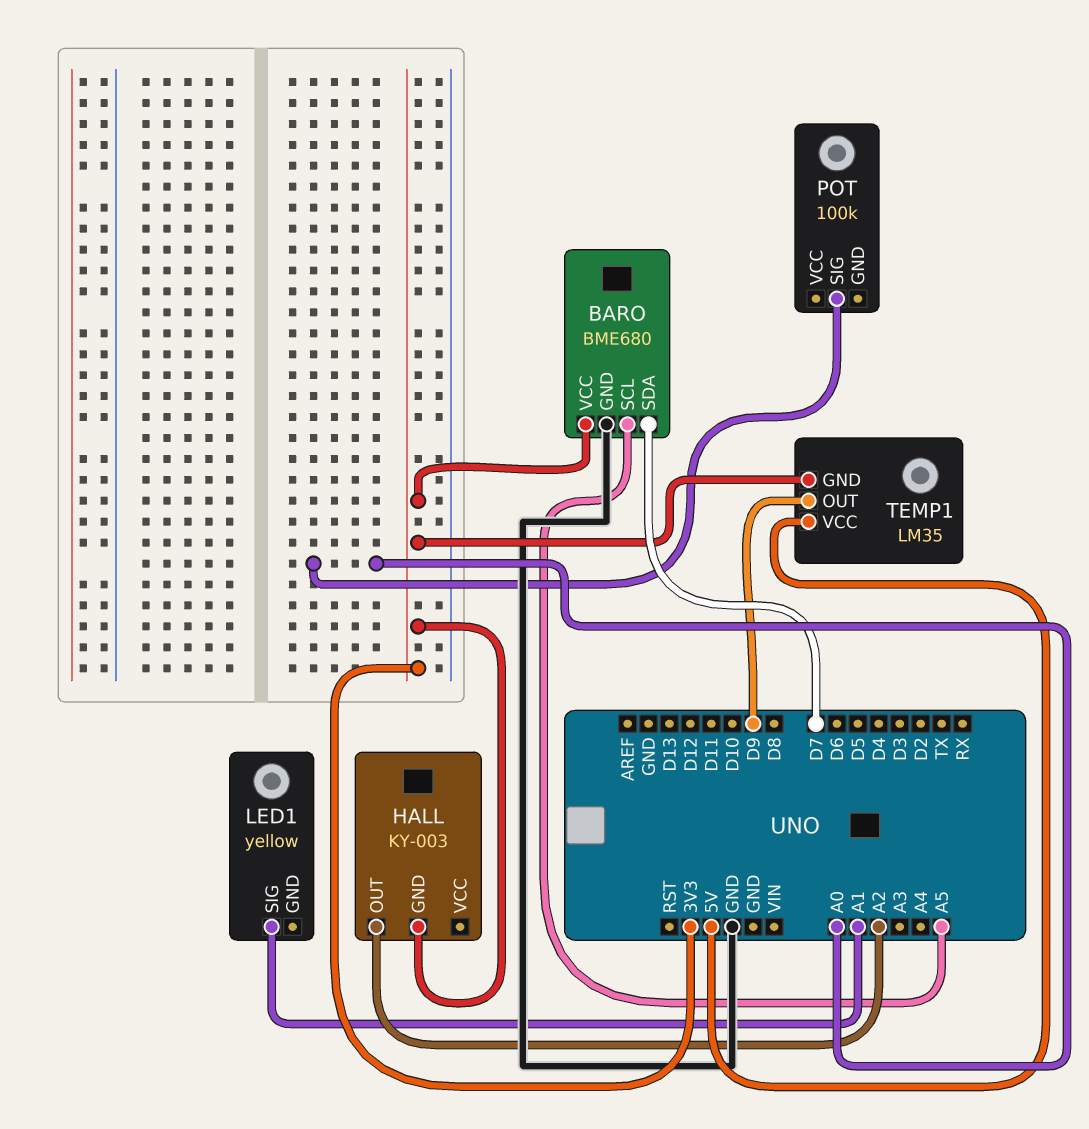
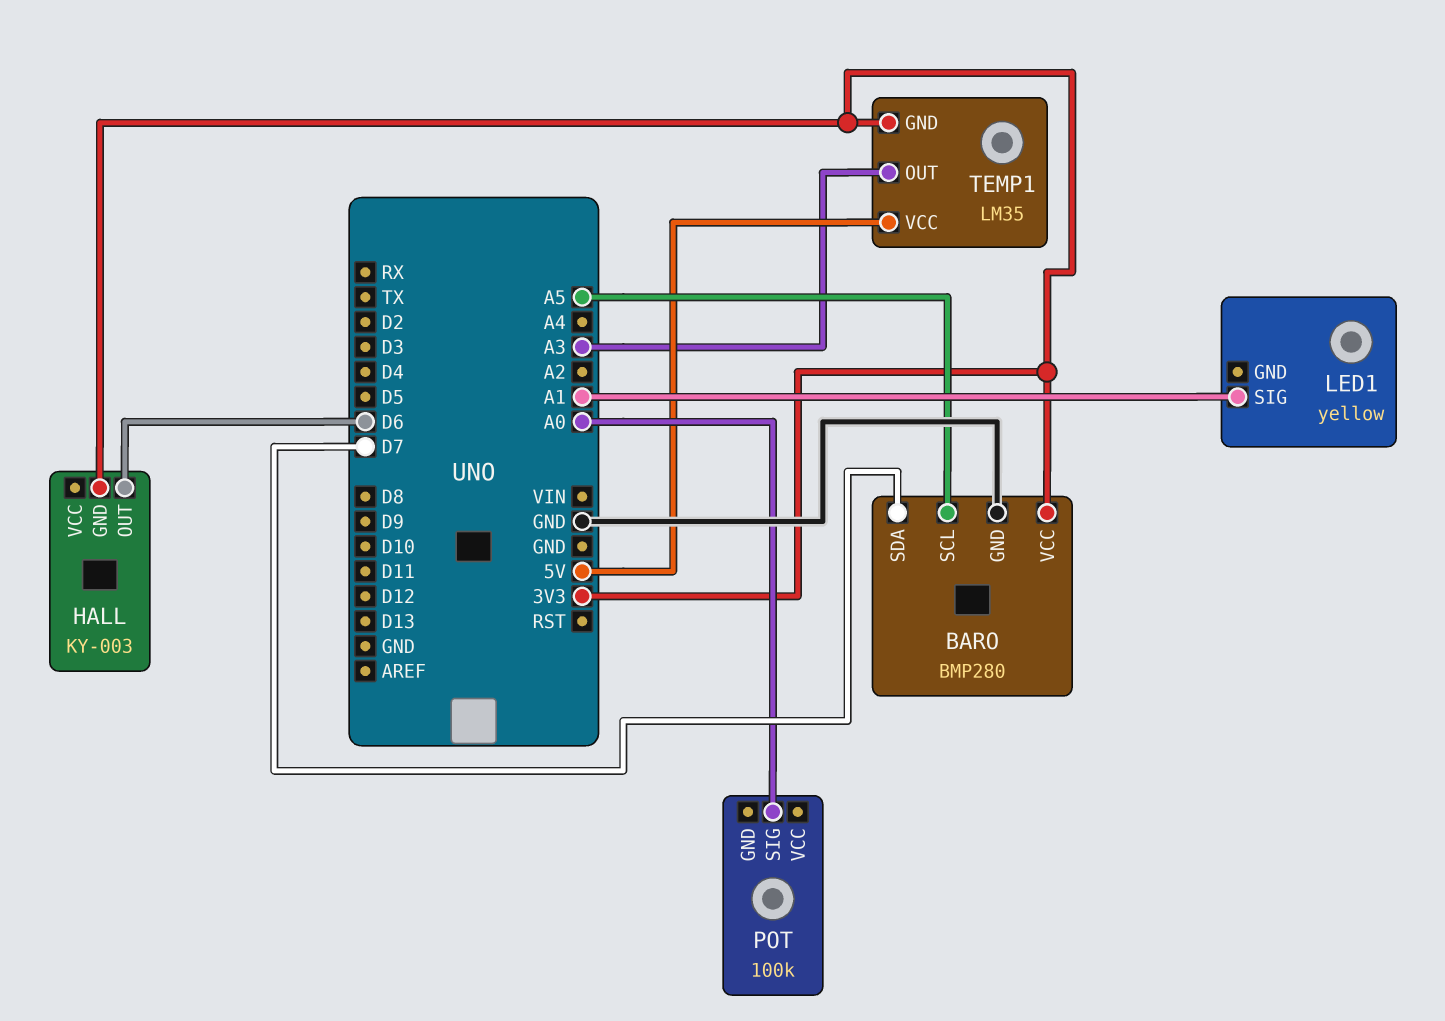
BARO: BME680 -> BMP280
HALL pin OUT: A2 -> D6
TEMP1 pin OUT: D9 -> A3

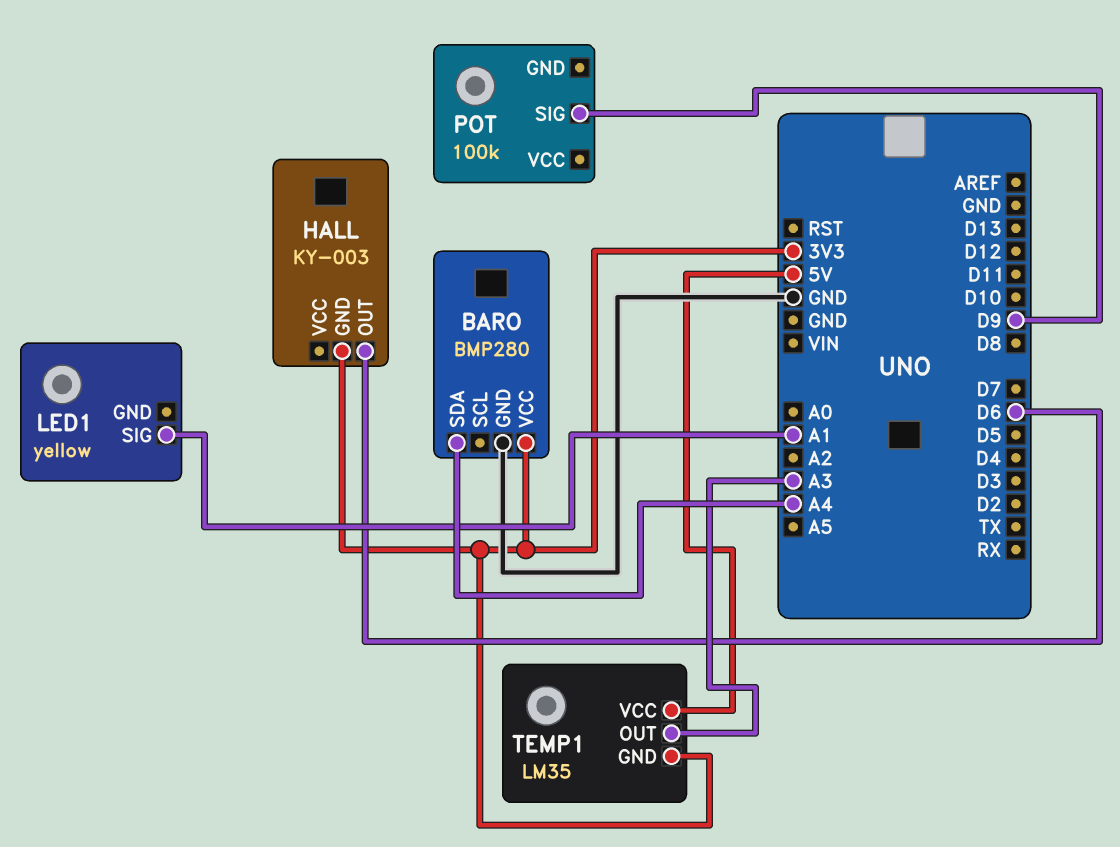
BARO pin SCL: A5 -> none
BARO pin SDA: D7 -> A4
POT pin SIG: A0 -> D9

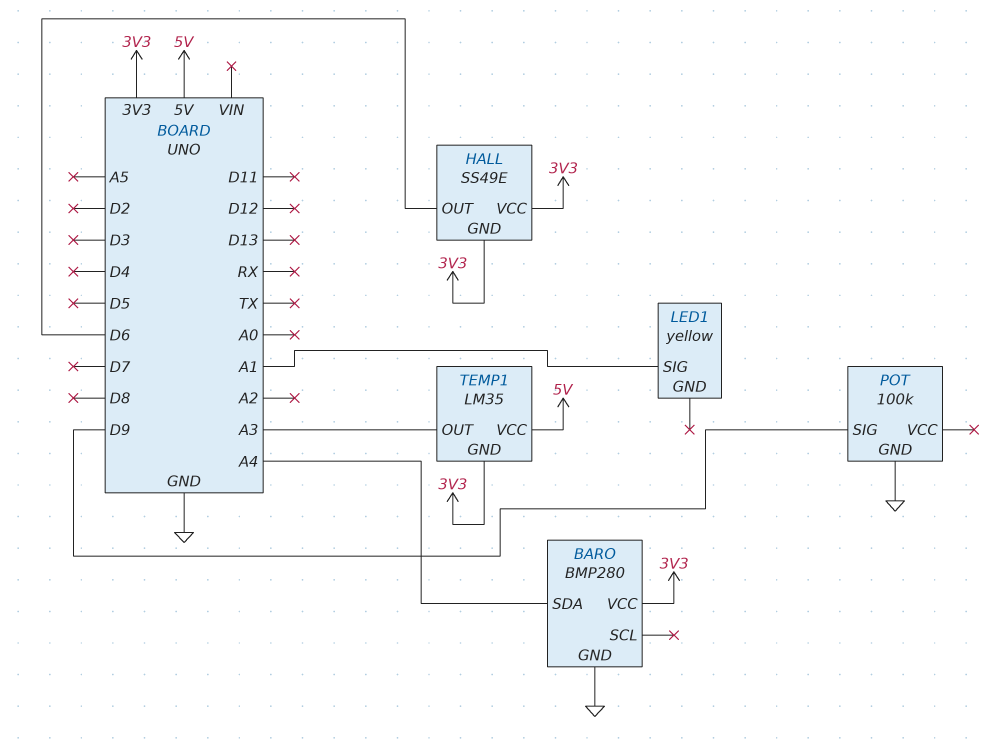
HALL: KY-003 -> SS49E
HALL pin VCC: none -> 3V3
POT pin GND: none -> GND

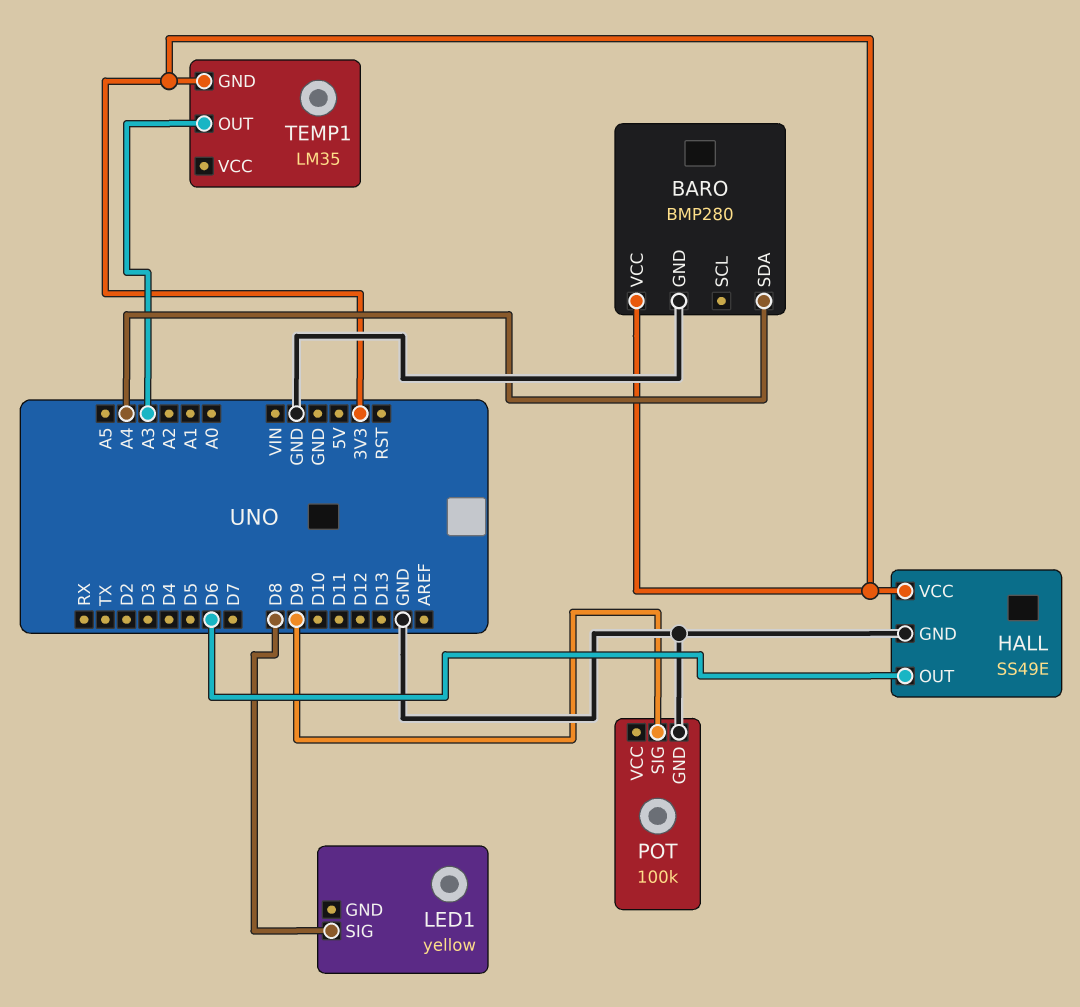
HALL pin GND: 3V3 -> GND
LED1 pin SIG: A1 -> D8
TEMP1 pin VCC: 5V -> none

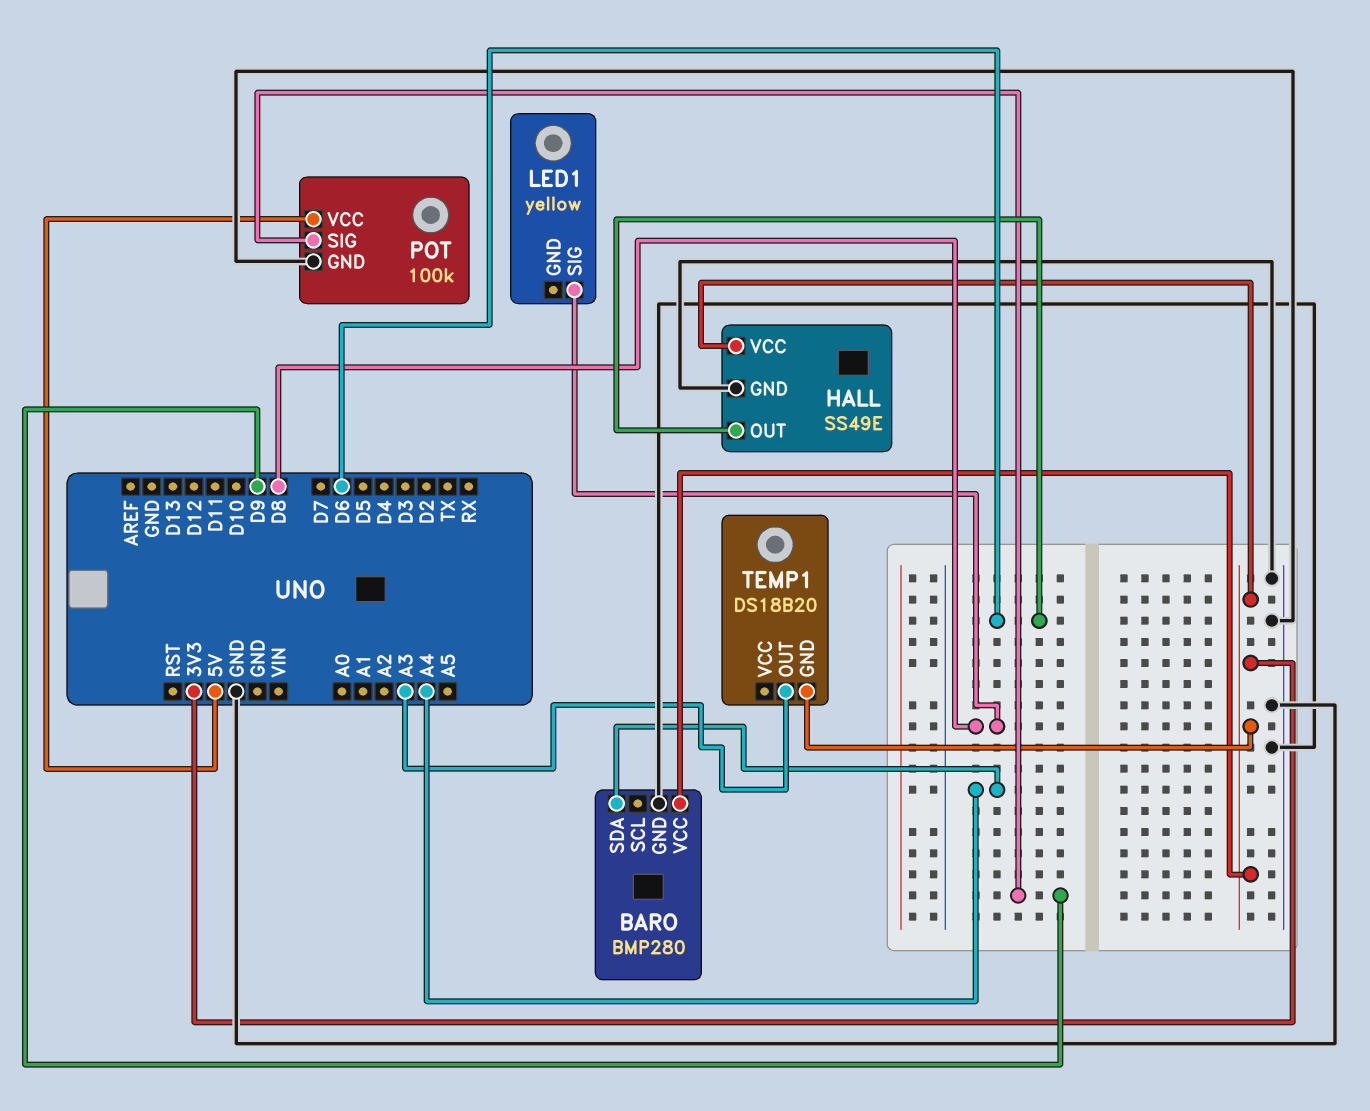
POT pin VCC: none -> 5V
TEMP1: LM35 -> DS18B20

